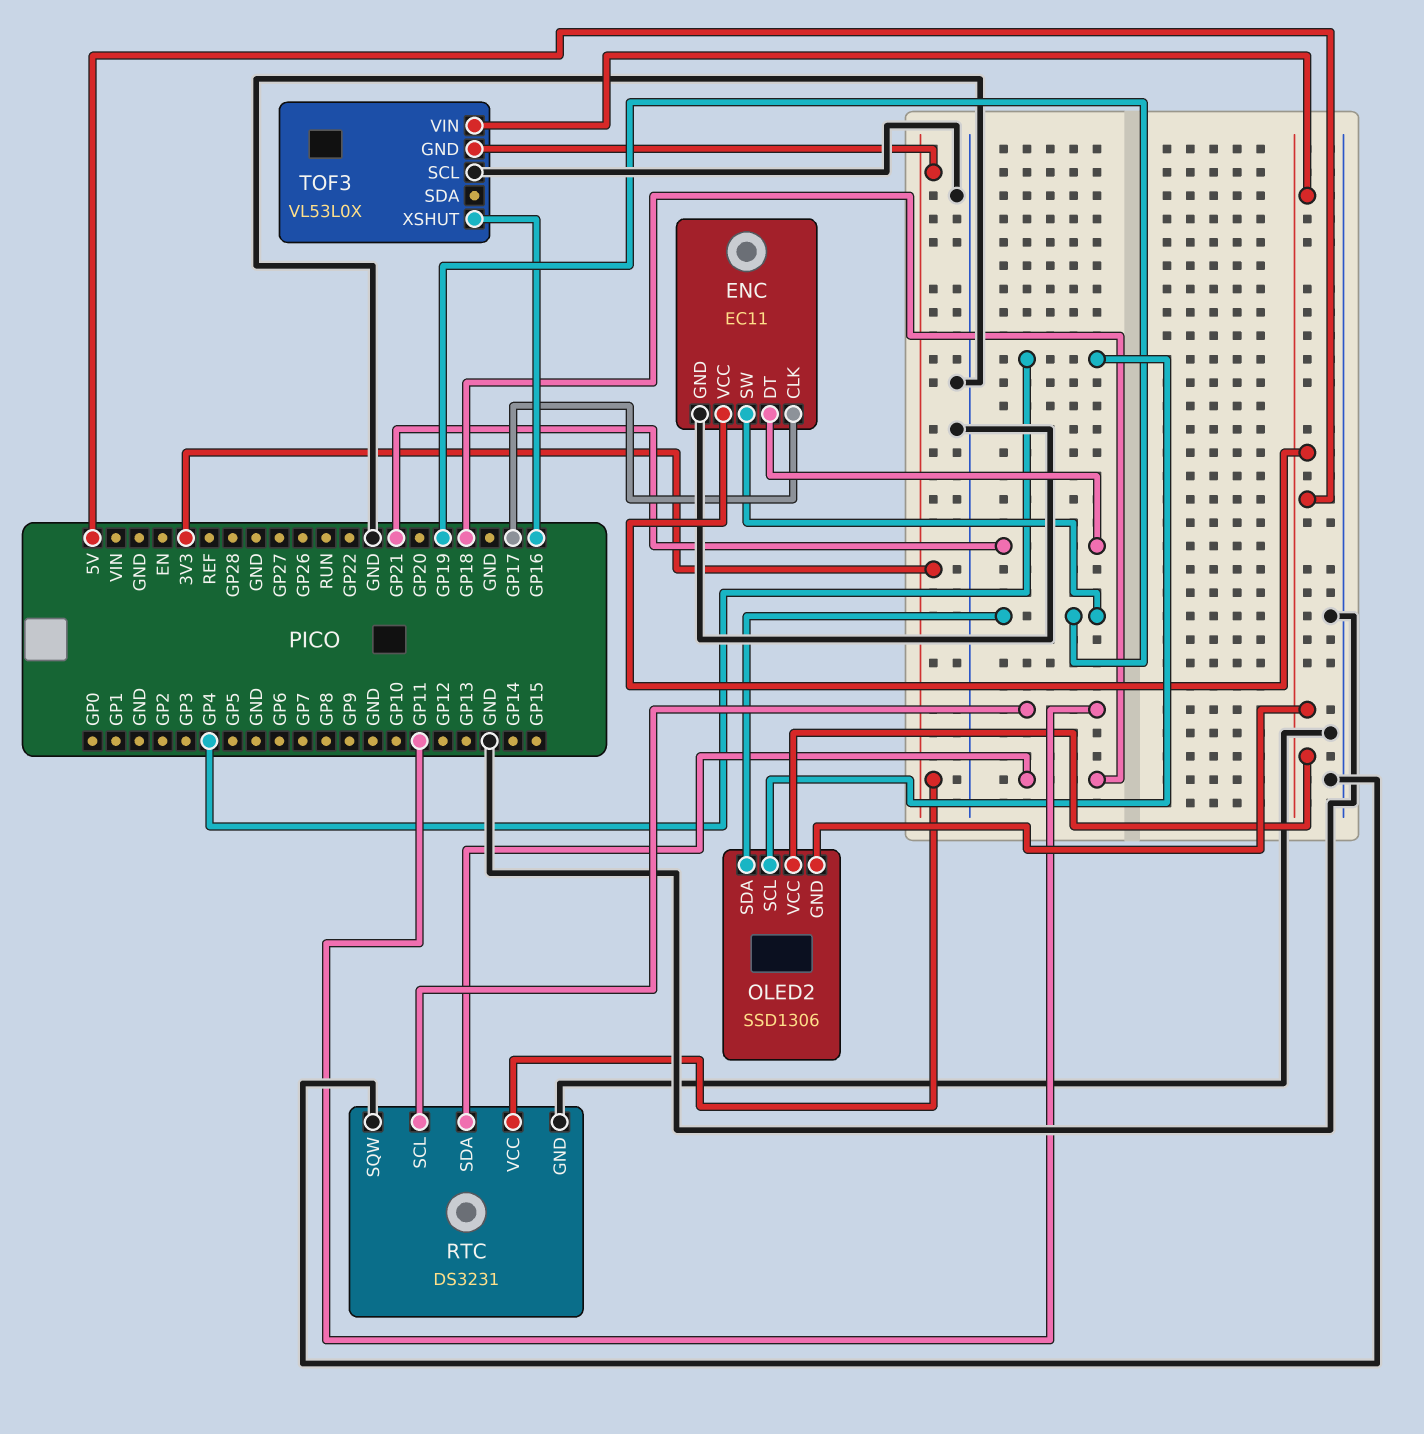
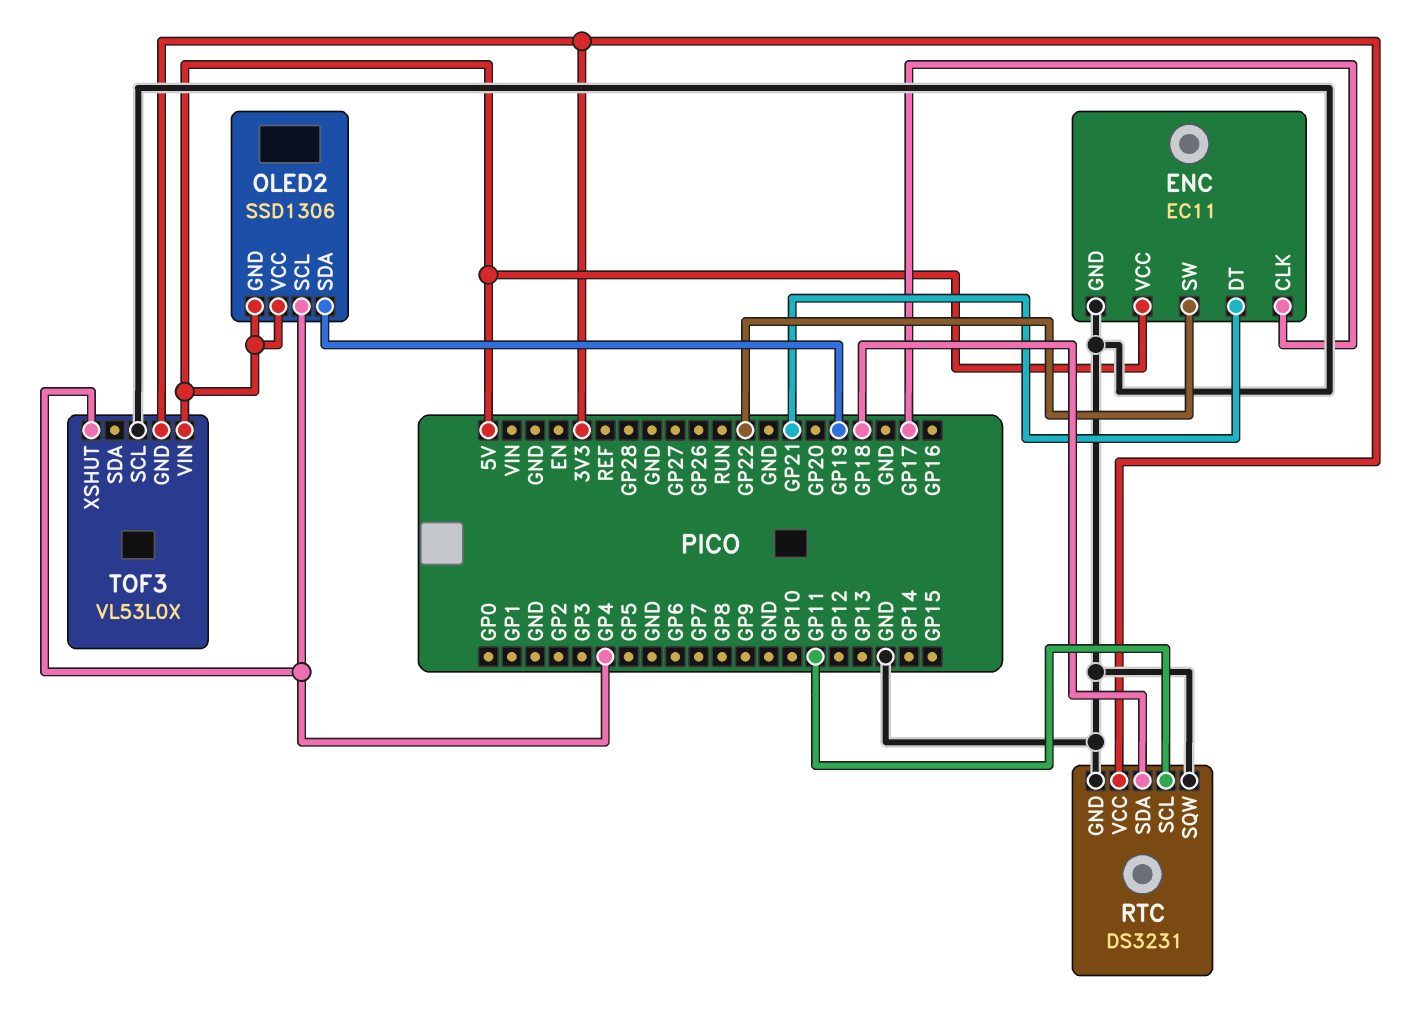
ENC pin SW: GP19 -> GP22
TOF3 pin XSHUT: GP16 -> GP4

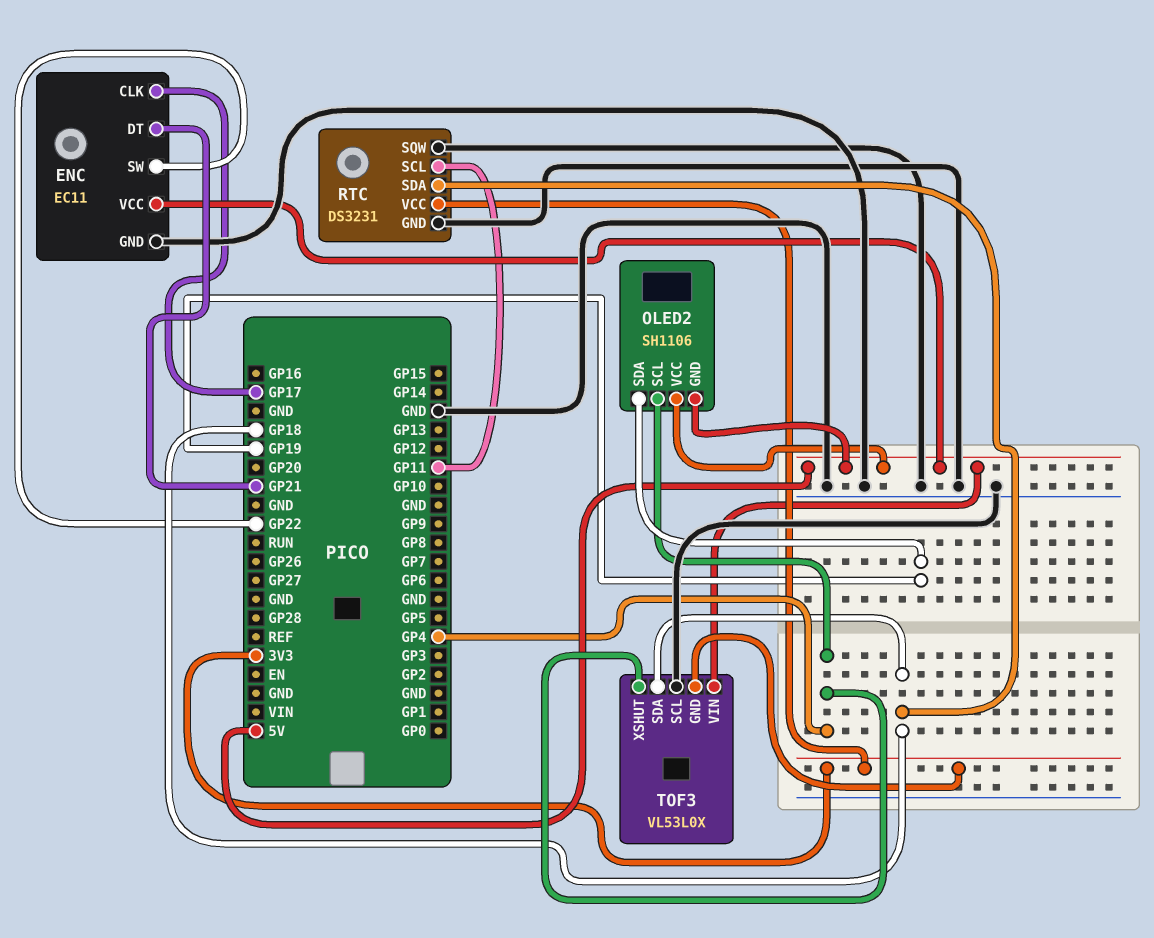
OLED2: SSD1306 -> SH1106
TOF3 pin SDA: none -> GP18

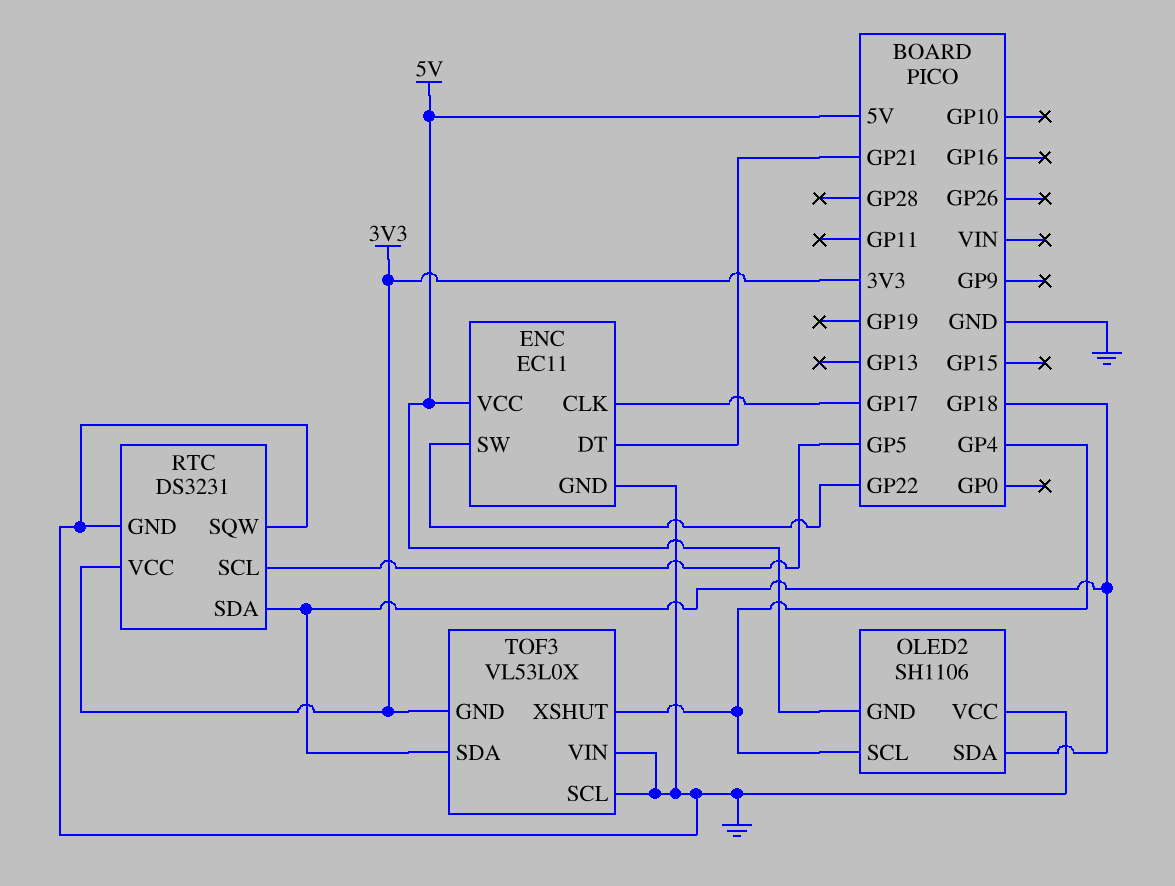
OLED2 pin SDA: GP19 -> GP18
OLED2 pin VCC: 5V -> GND
RTC pin SCL: GP11 -> GP5
TOF3 pin VIN: 5V -> GND

